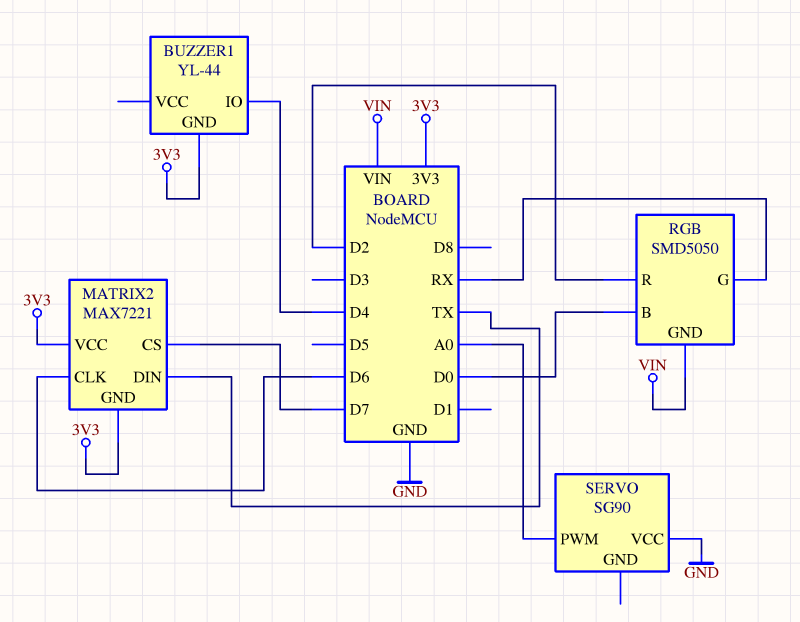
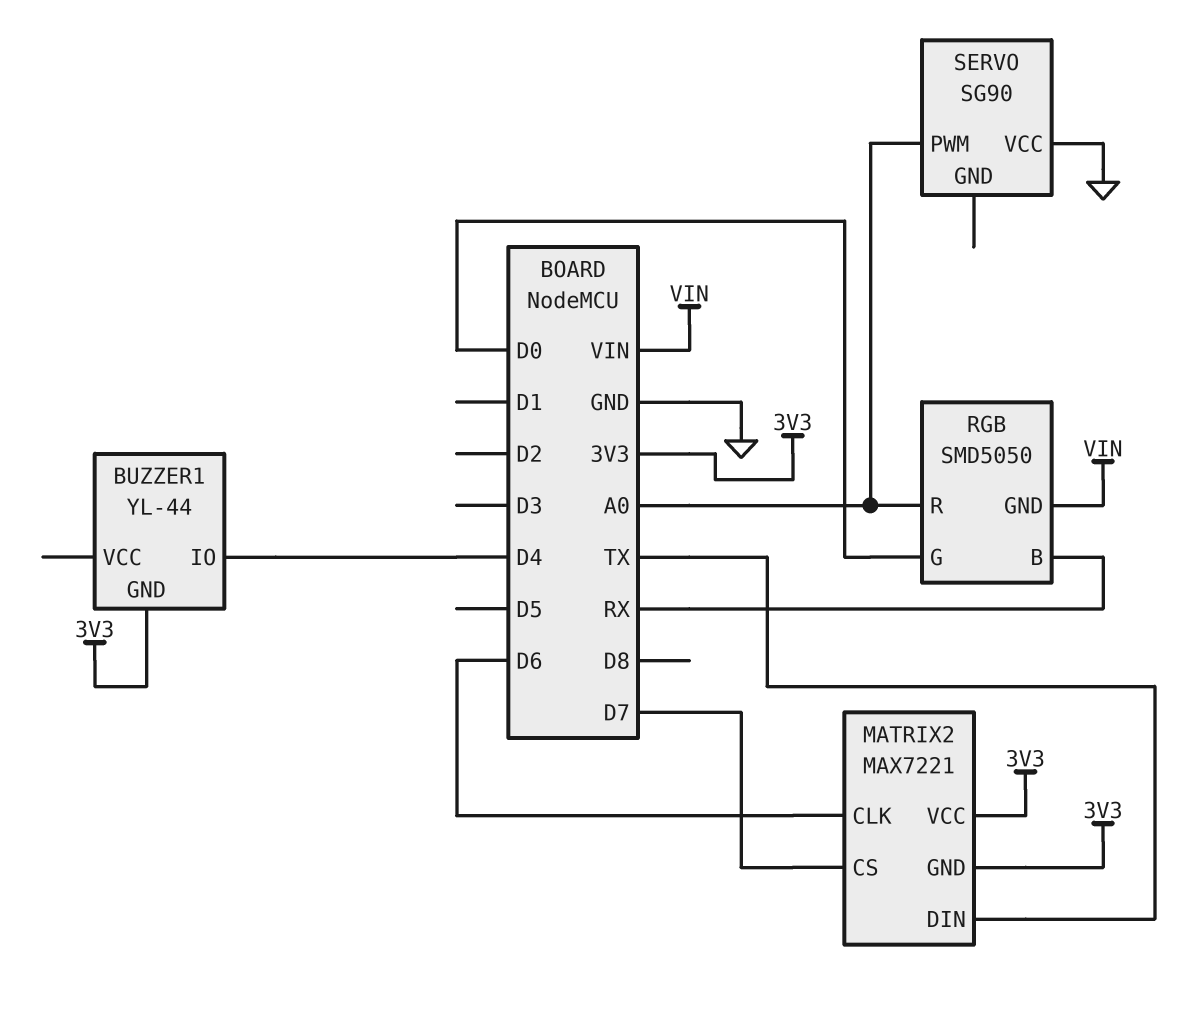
RGB pin B: D0 -> RX
RGB pin G: RX -> D0
RGB pin R: D2 -> A0

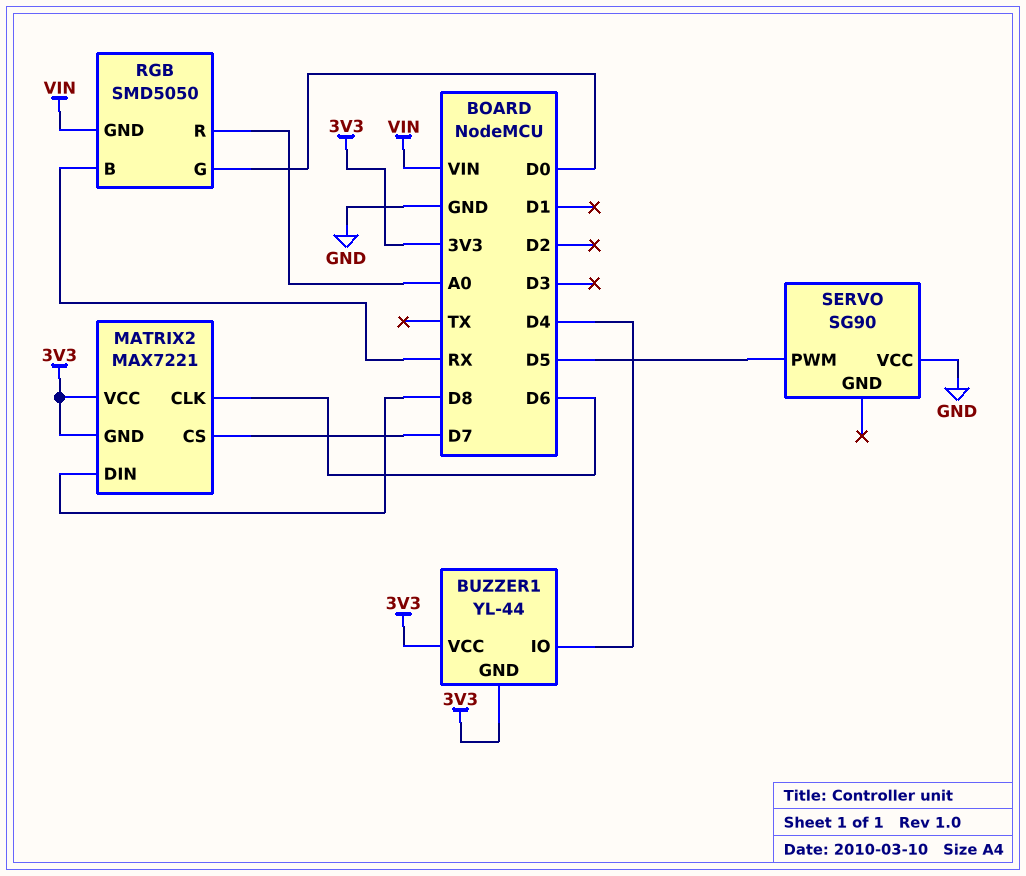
BUZZER1 pin VCC: none -> 3V3
MATRIX2 pin DIN: TX -> D8
SERVO pin PWM: A0 -> D5

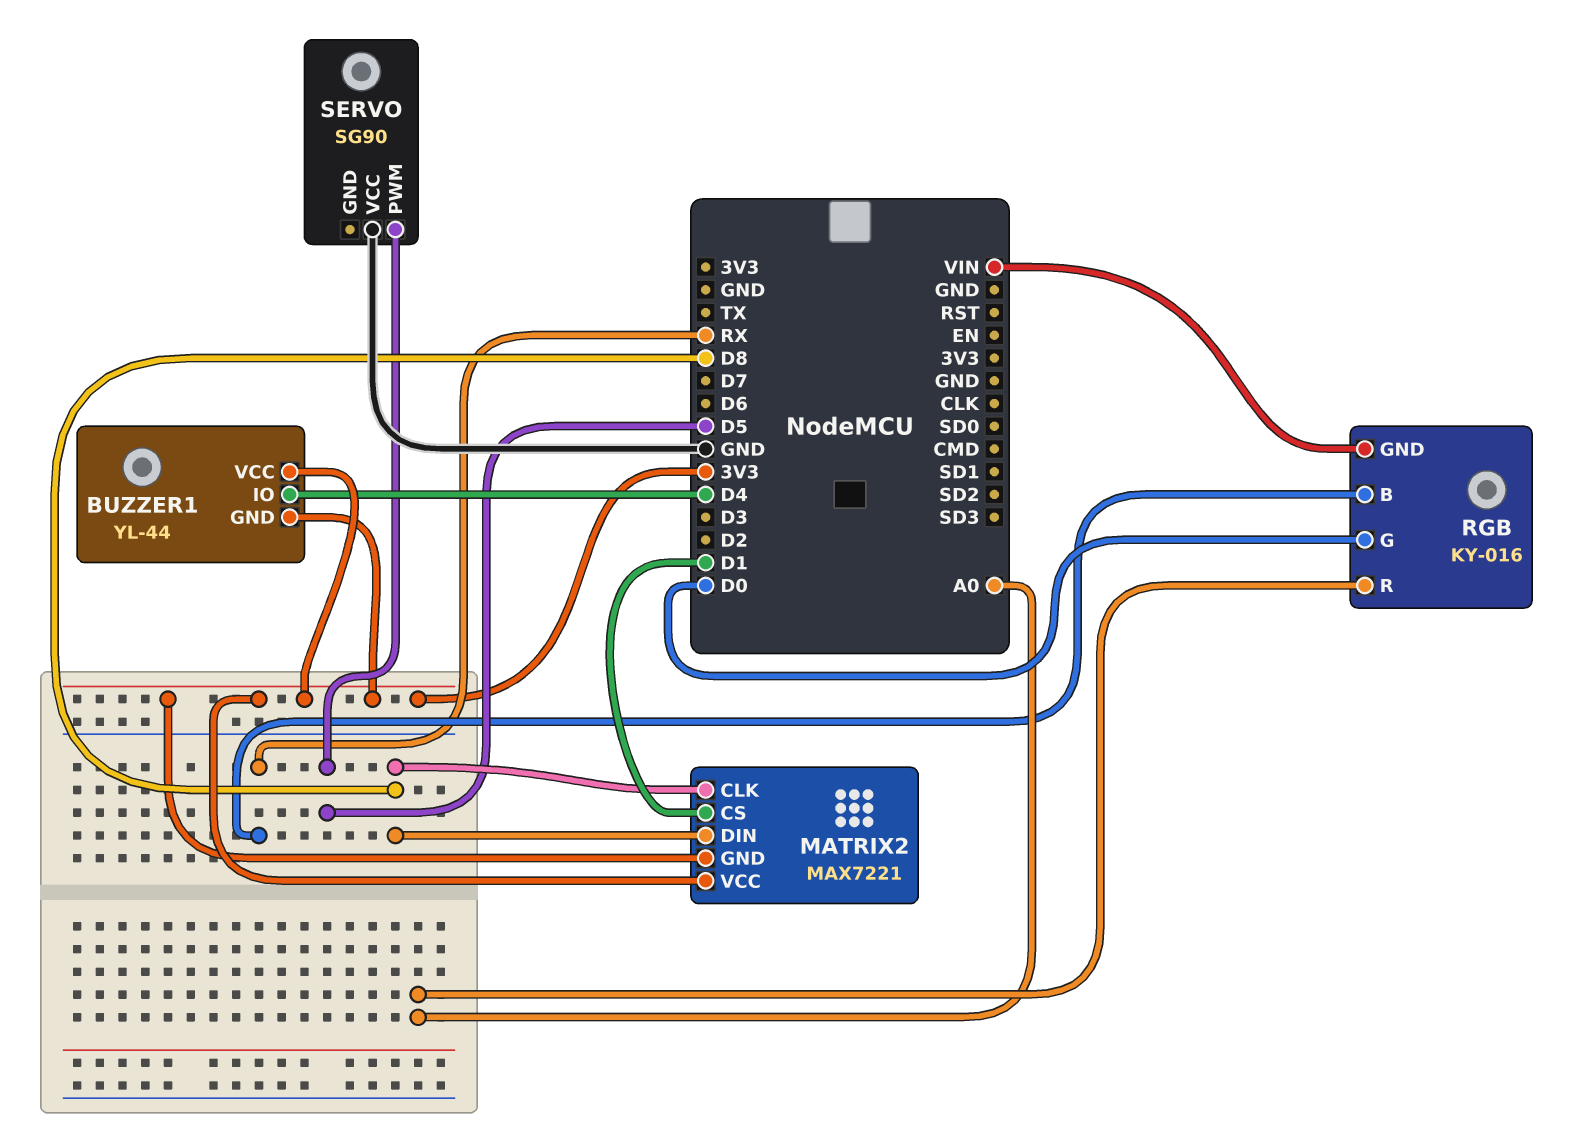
MATRIX2 pin CLK: D6 -> D8
MATRIX2 pin CS: D7 -> D1
RGB: SMD5050 -> KY-016

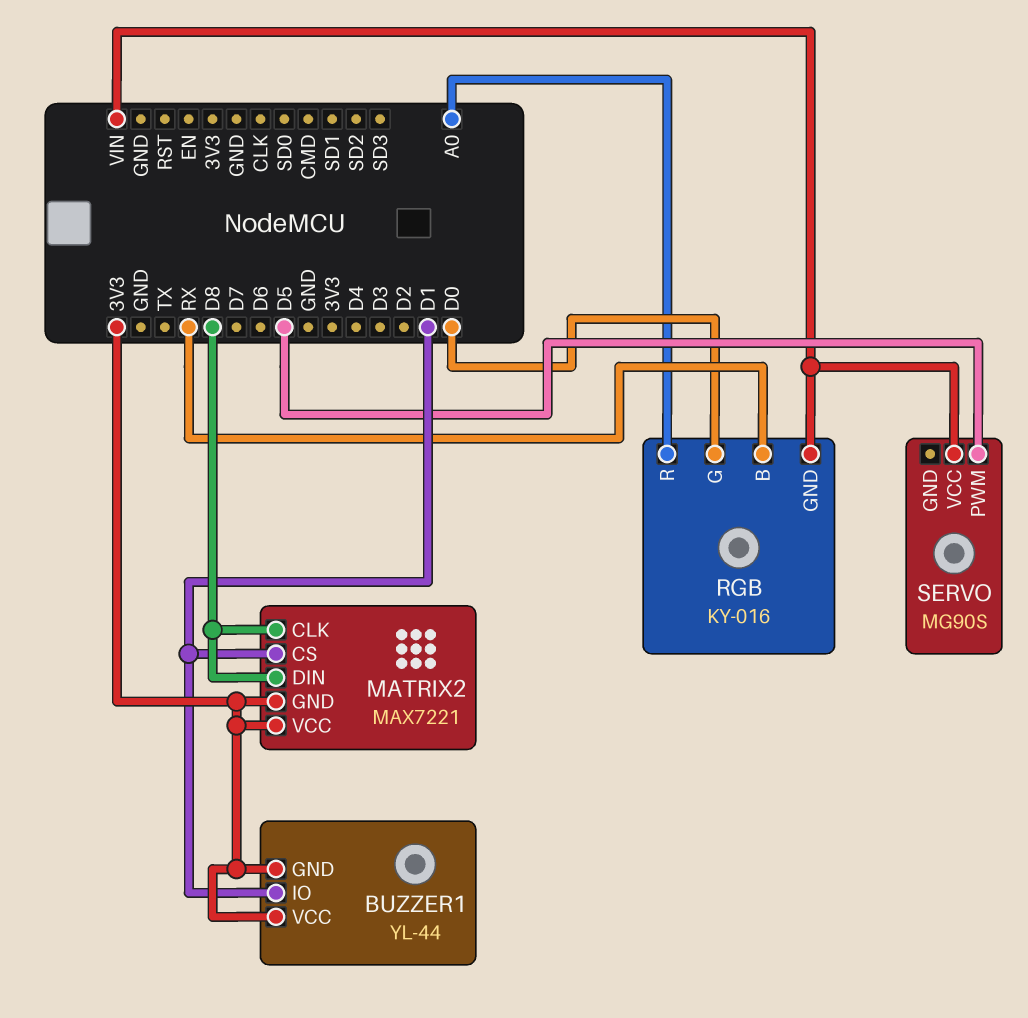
BUZZER1 pin IO: D4 -> D1
SERVO: SG90 -> MG90S
SERVO pin VCC: GND -> VIN

